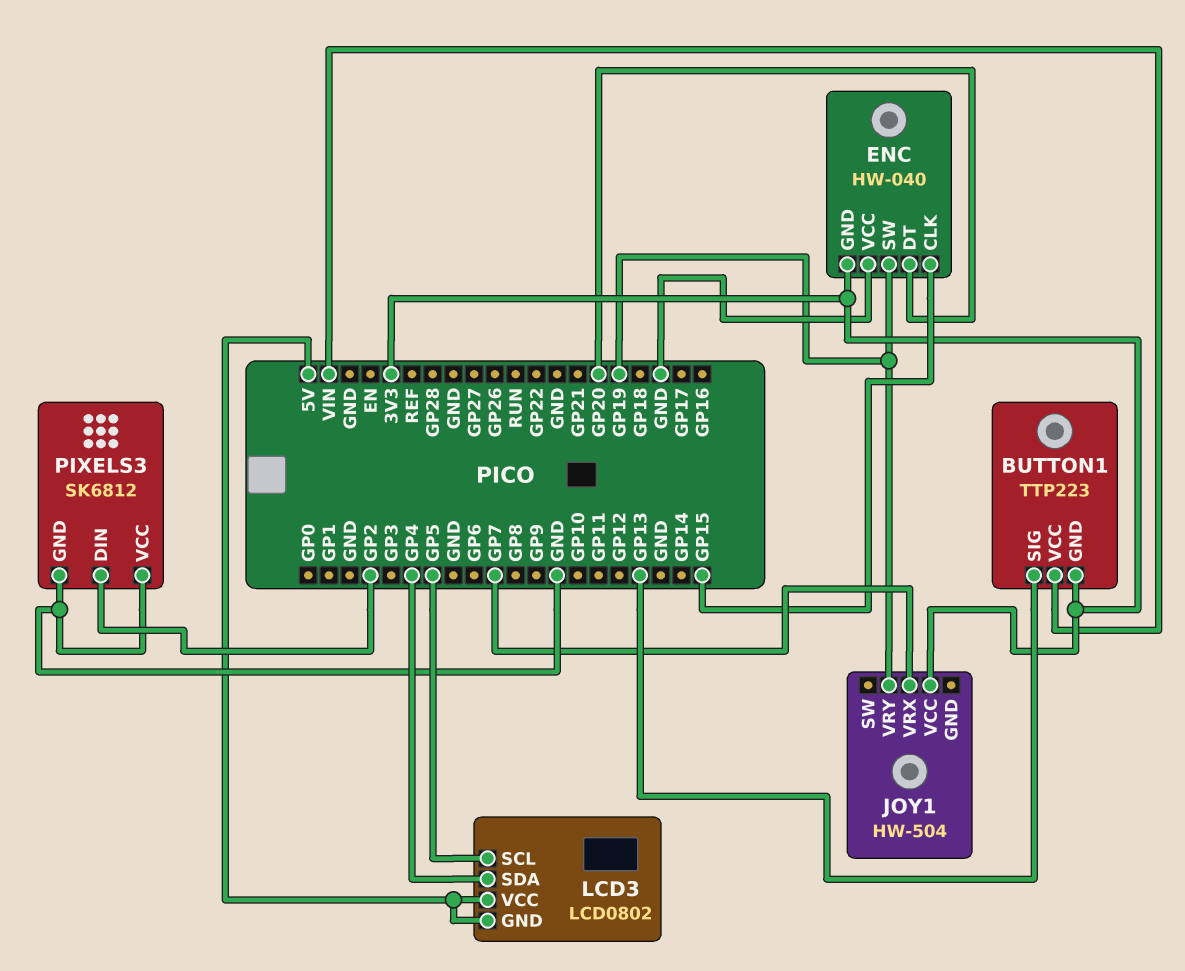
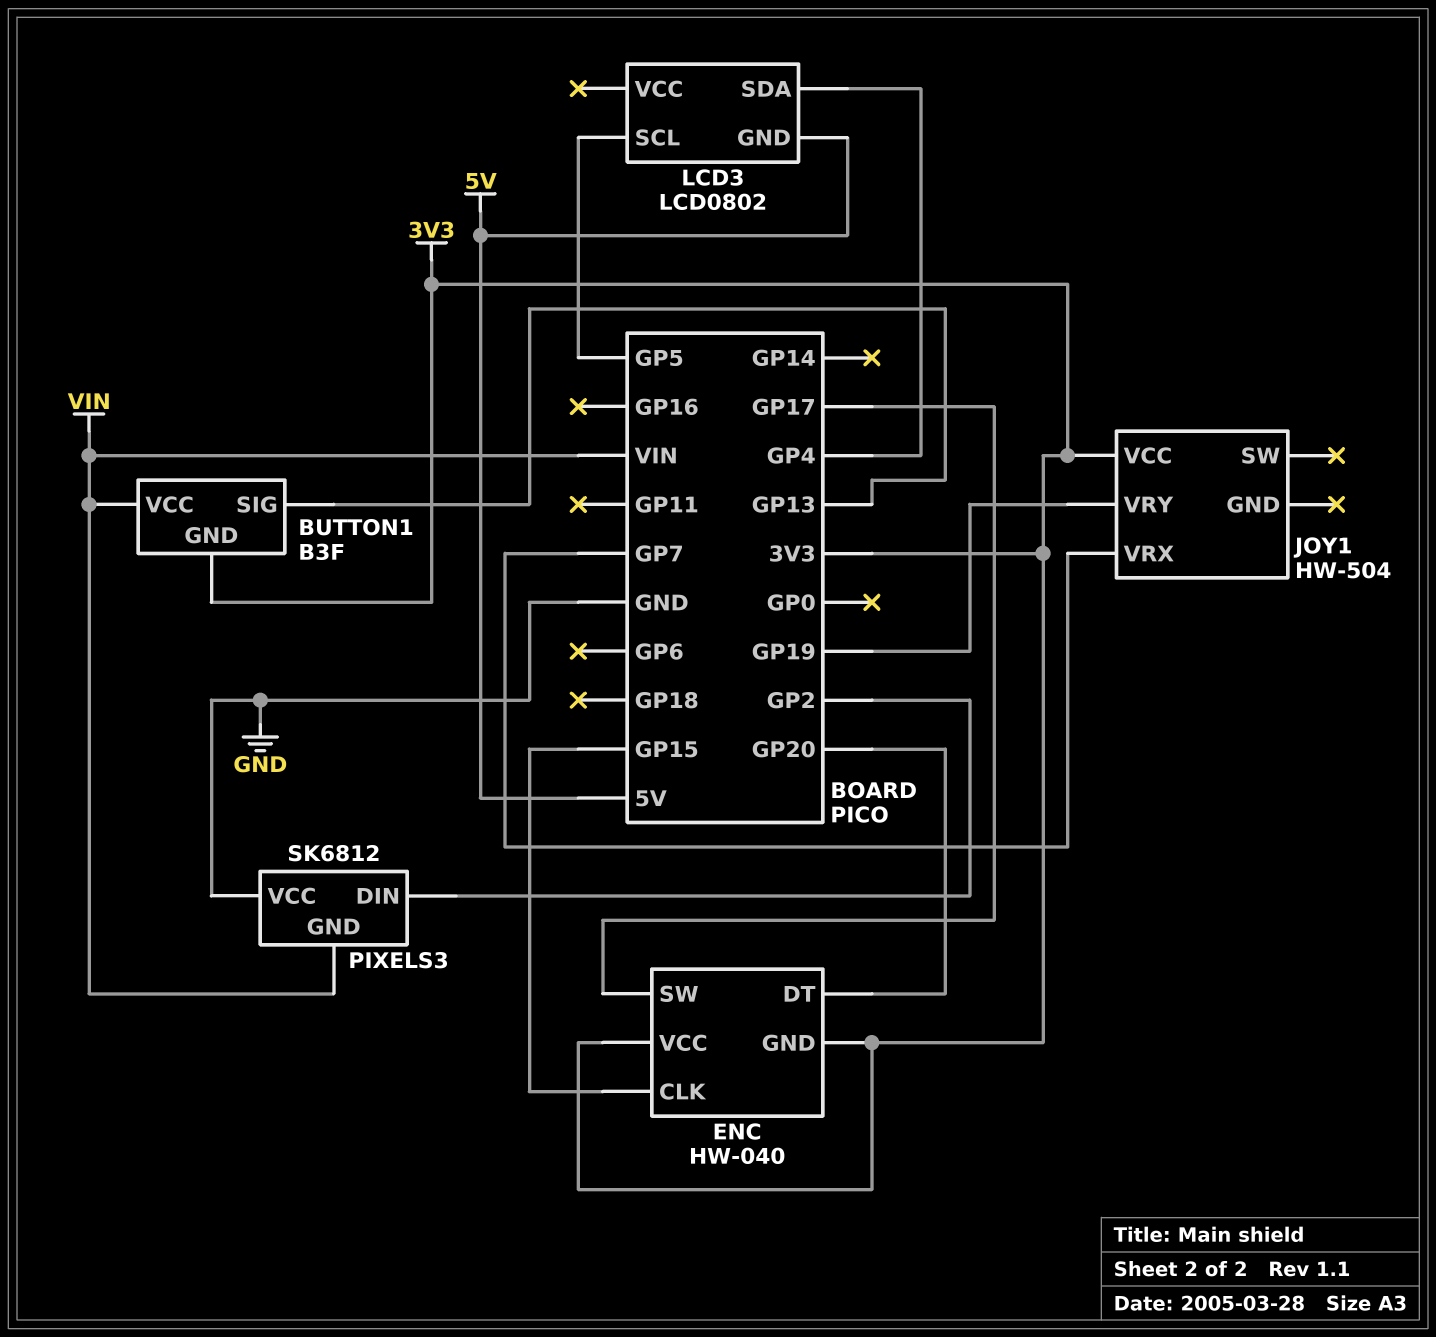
BUTTON1: TTP223 -> B3F
ENC pin SW: GP19 -> GP17
ENC pin VCC: GND -> 3V3
LCD3 pin VCC: 5V -> none
PIXELS3 pin GND: GND -> VIN

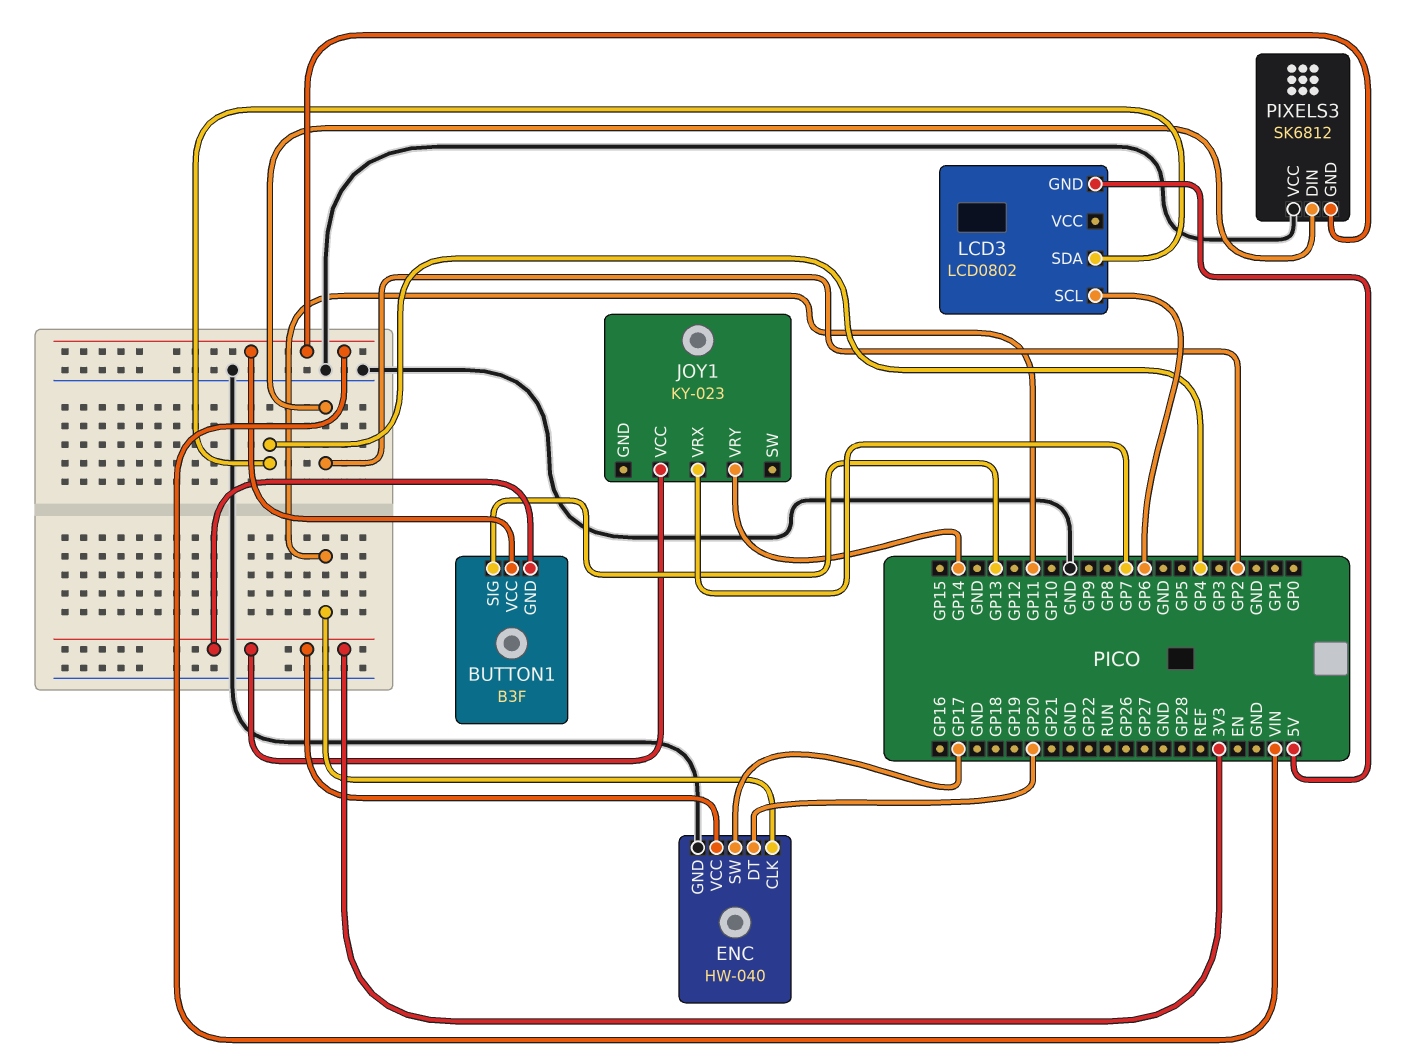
ENC pin CLK: GP15 -> GP11
ENC pin GND: 3V3 -> GND
JOY1: HW-504 -> KY-023
JOY1 pin VRY: GP19 -> GP14
LCD3 pin SCL: GP5 -> GP6

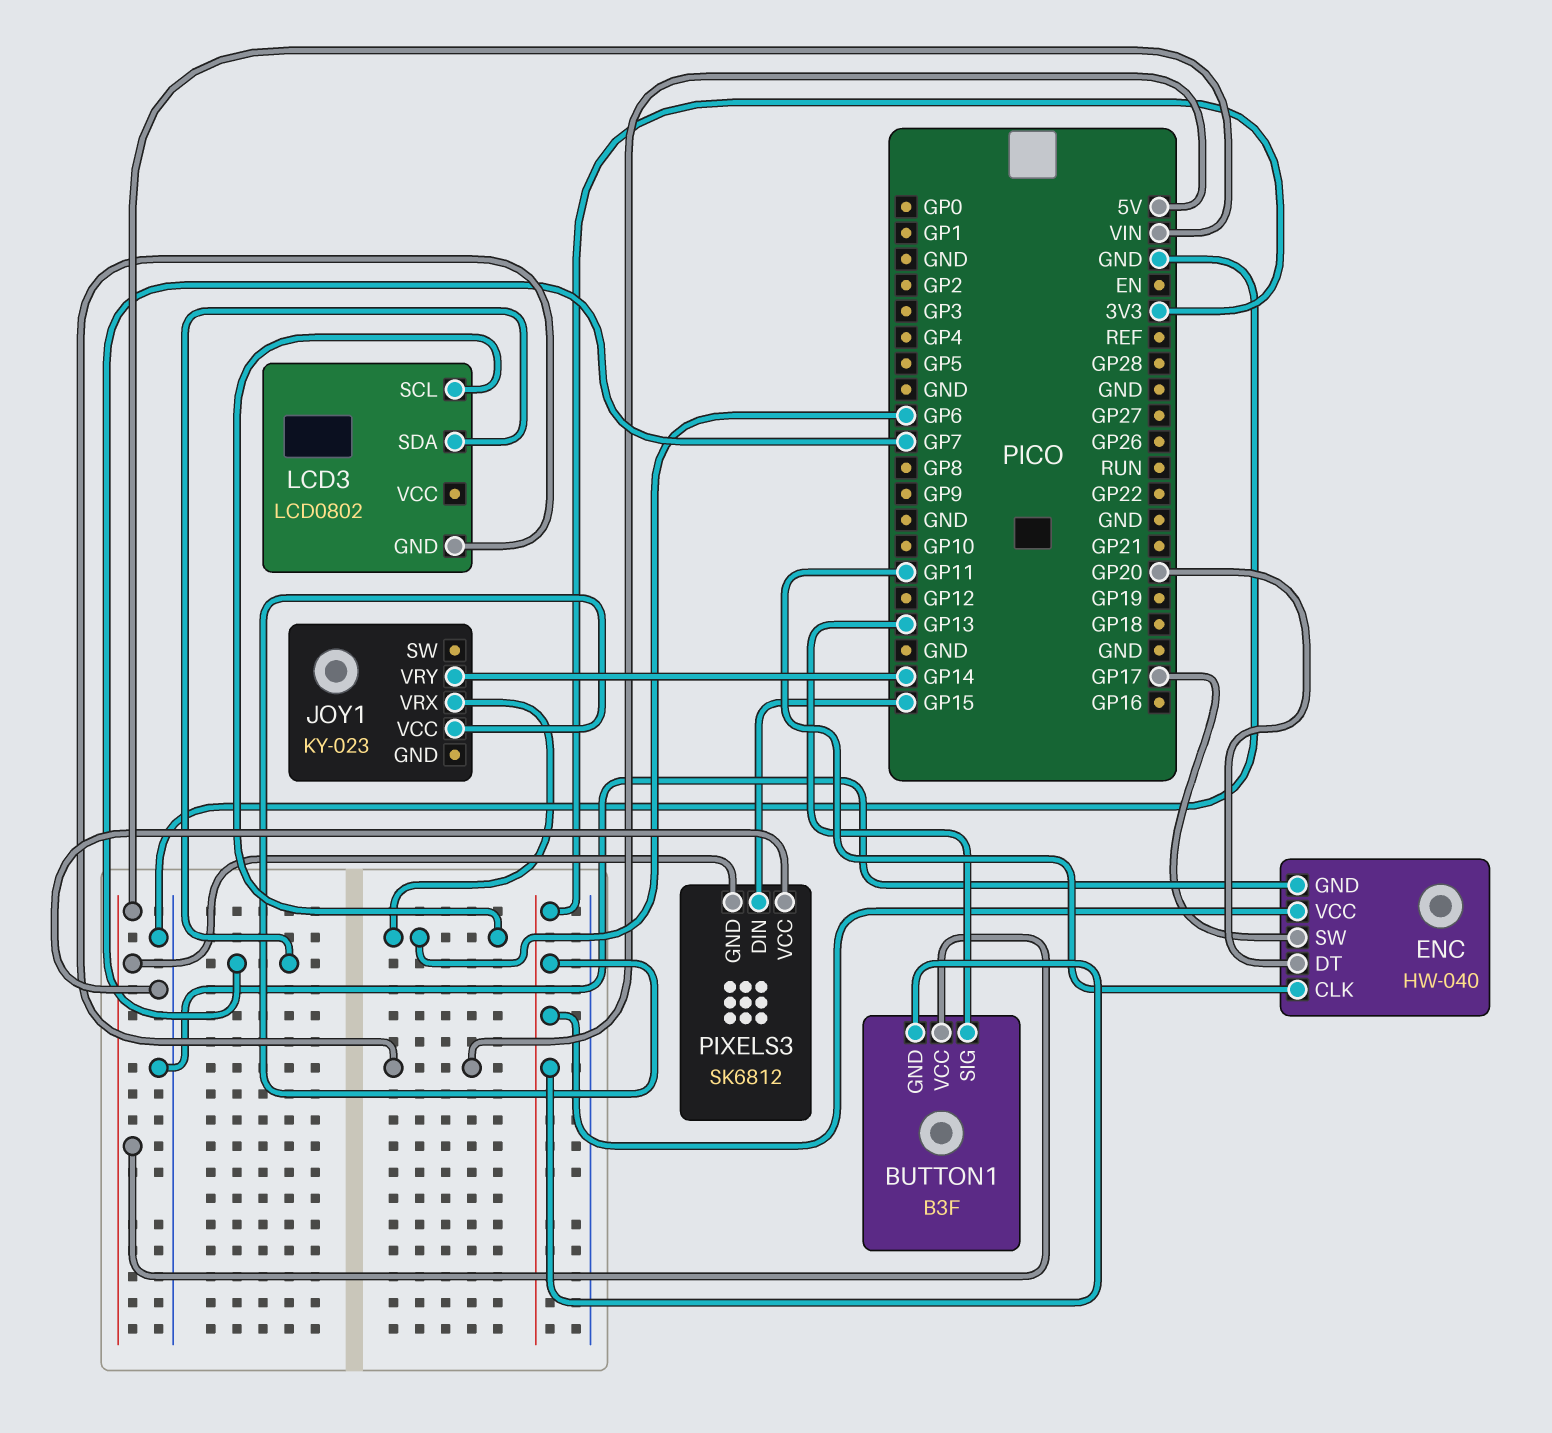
JOY1 pin VRX: GP7 -> GP6
LCD3 pin SDA: GP4 -> GP7
PIXELS3 pin DIN: GP2 -> GP15

